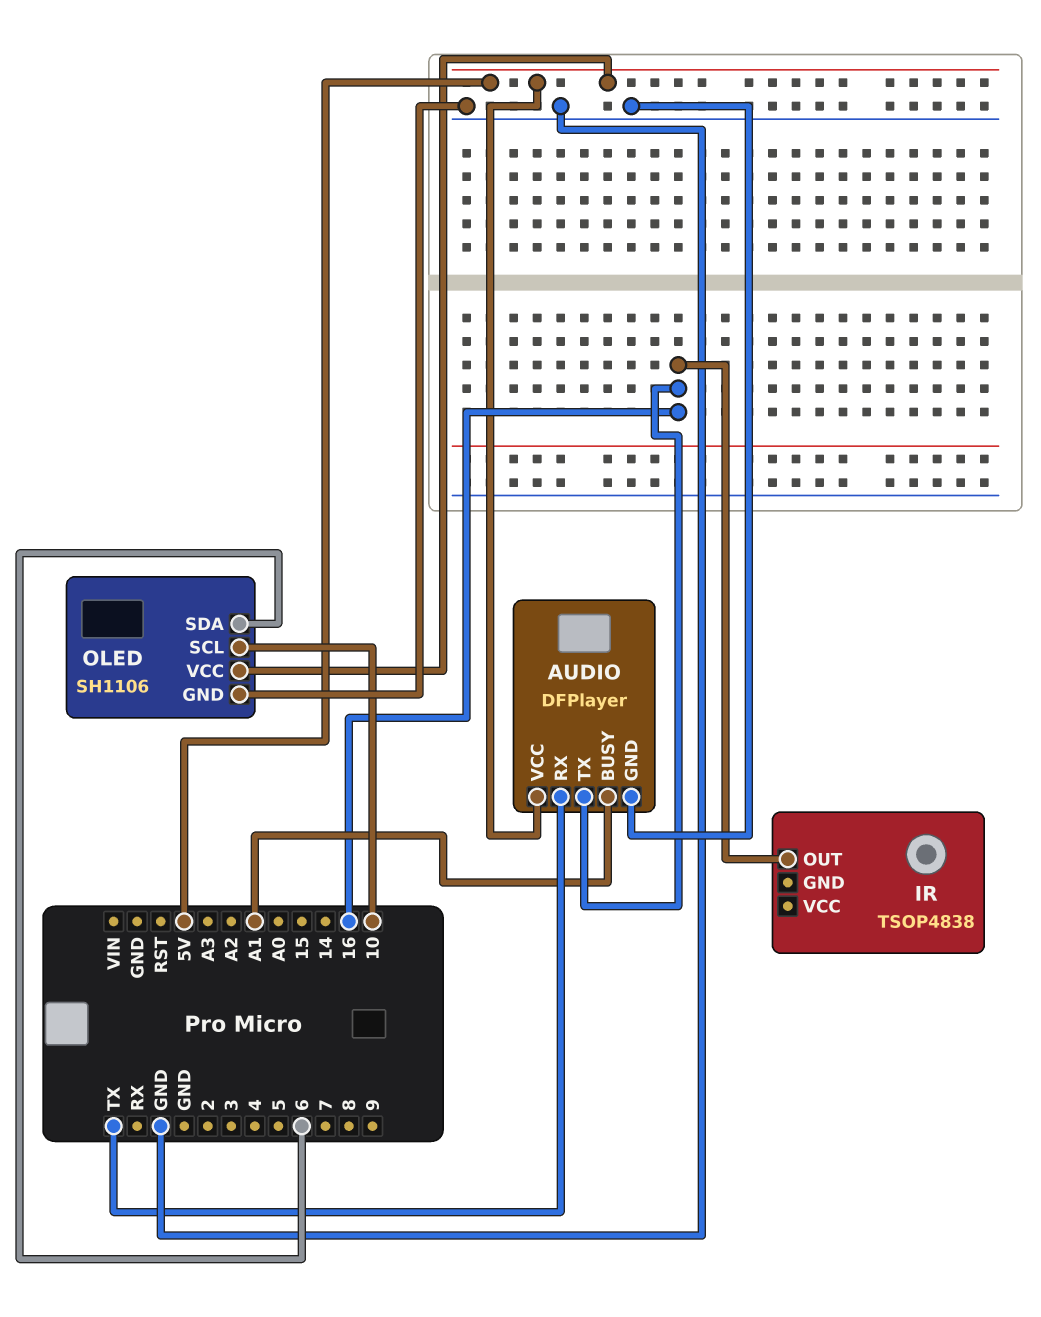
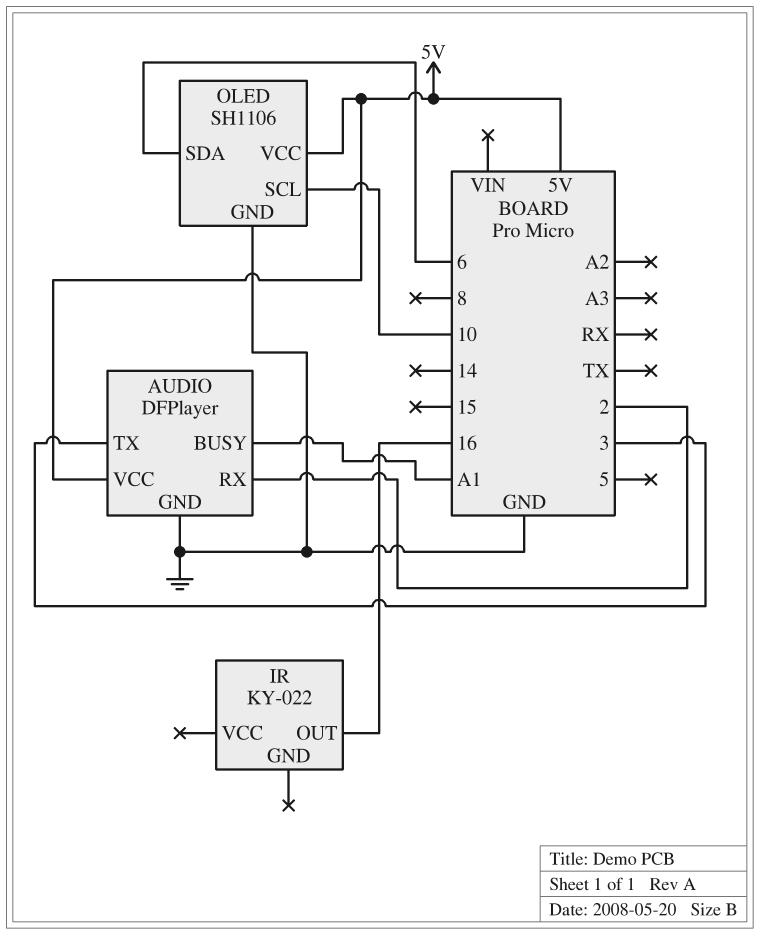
AUDIO pin RX: TX -> 2
AUDIO pin TX: 16 -> 3
IR: TSOP4838 -> KY-022

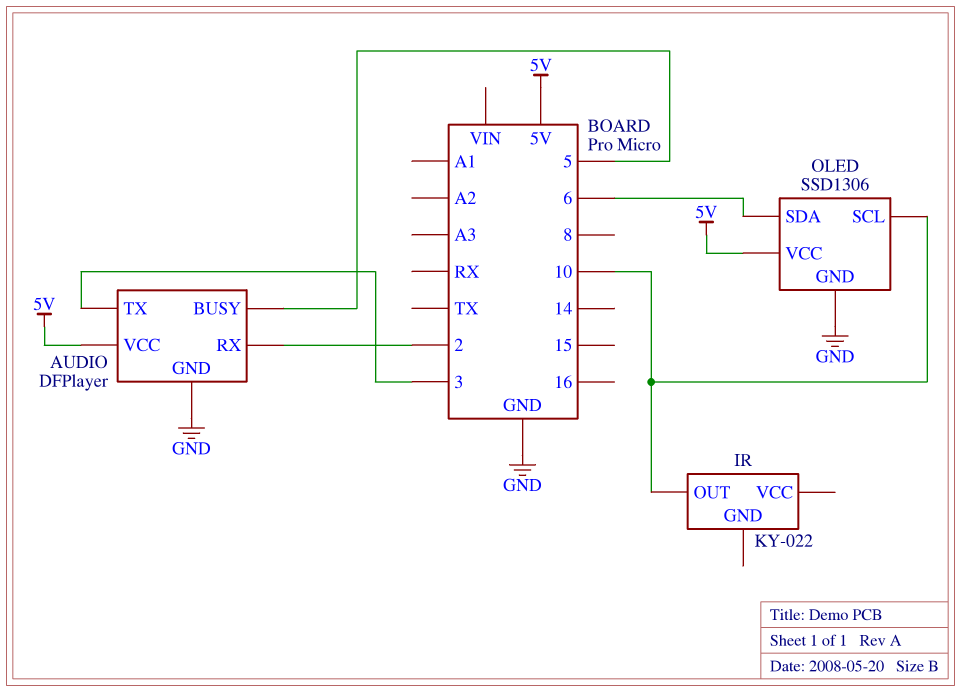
AUDIO pin BUSY: A1 -> 5
IR pin OUT: 16 -> 10
OLED: SH1106 -> SSD1306

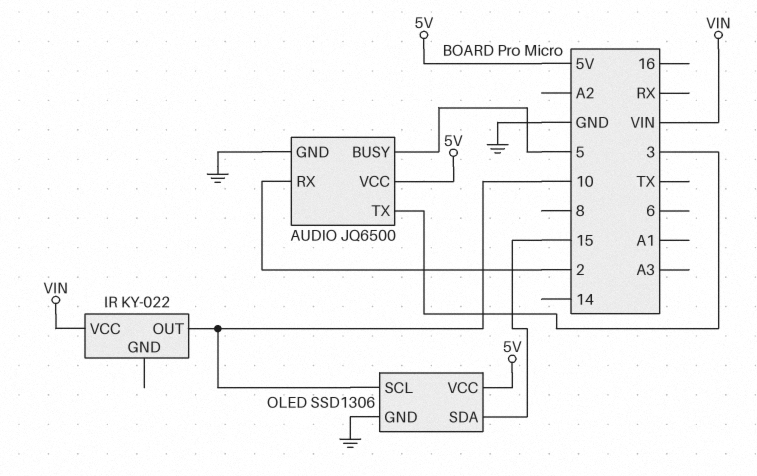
AUDIO: DFPlayer -> JQ6500
IR pin VCC: none -> VIN
OLED pin SDA: 6 -> 15

